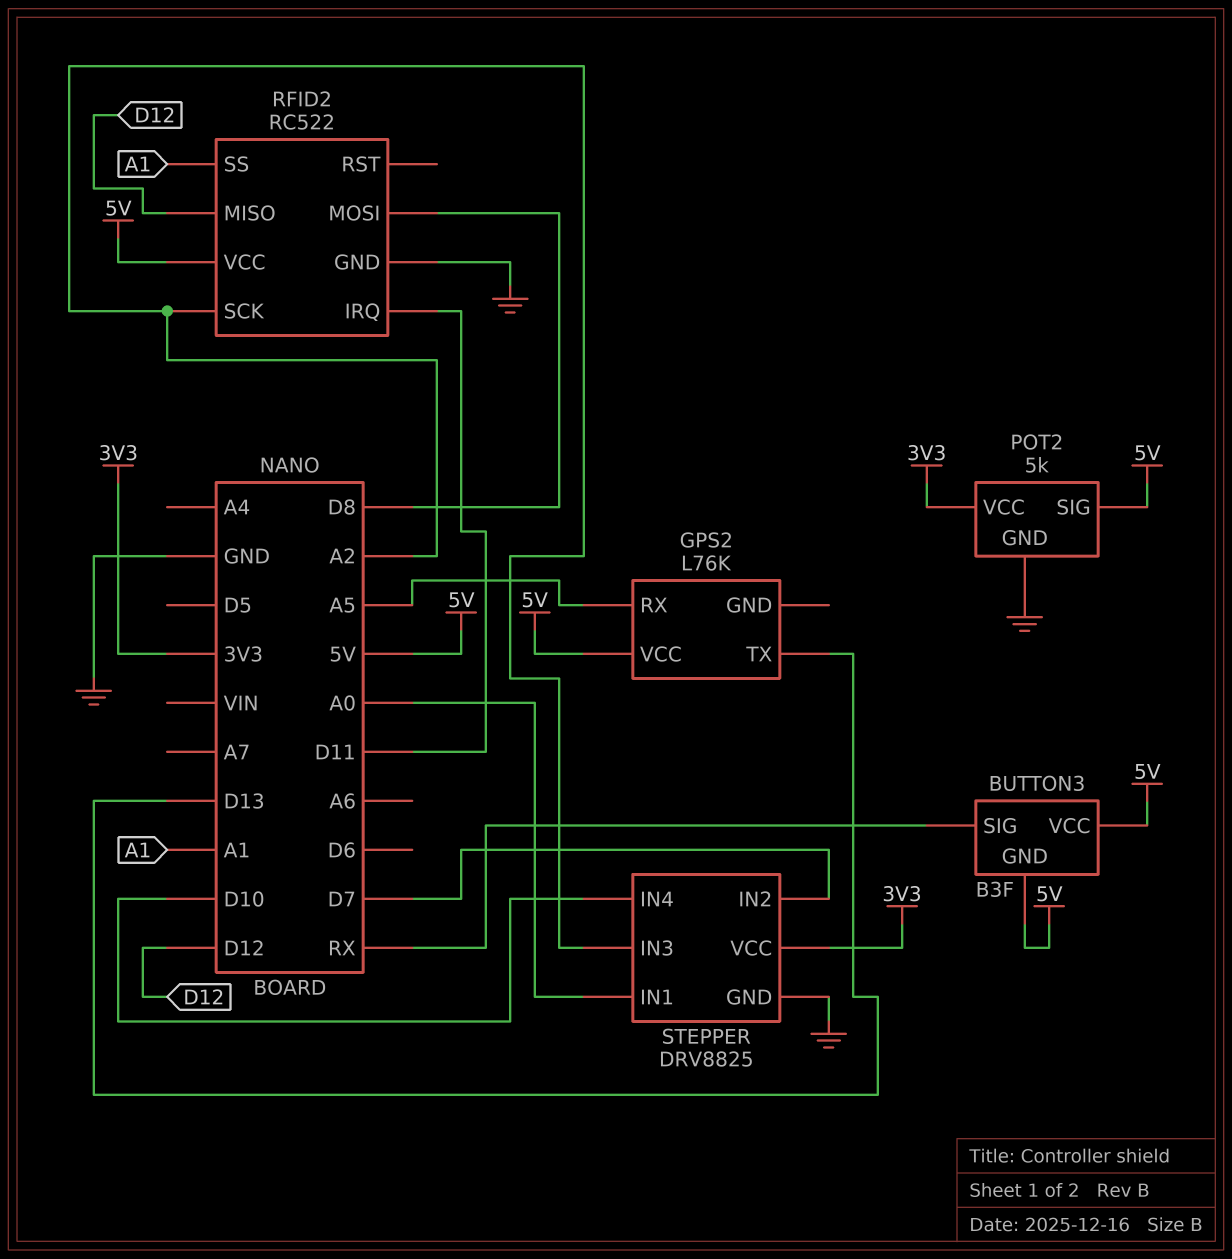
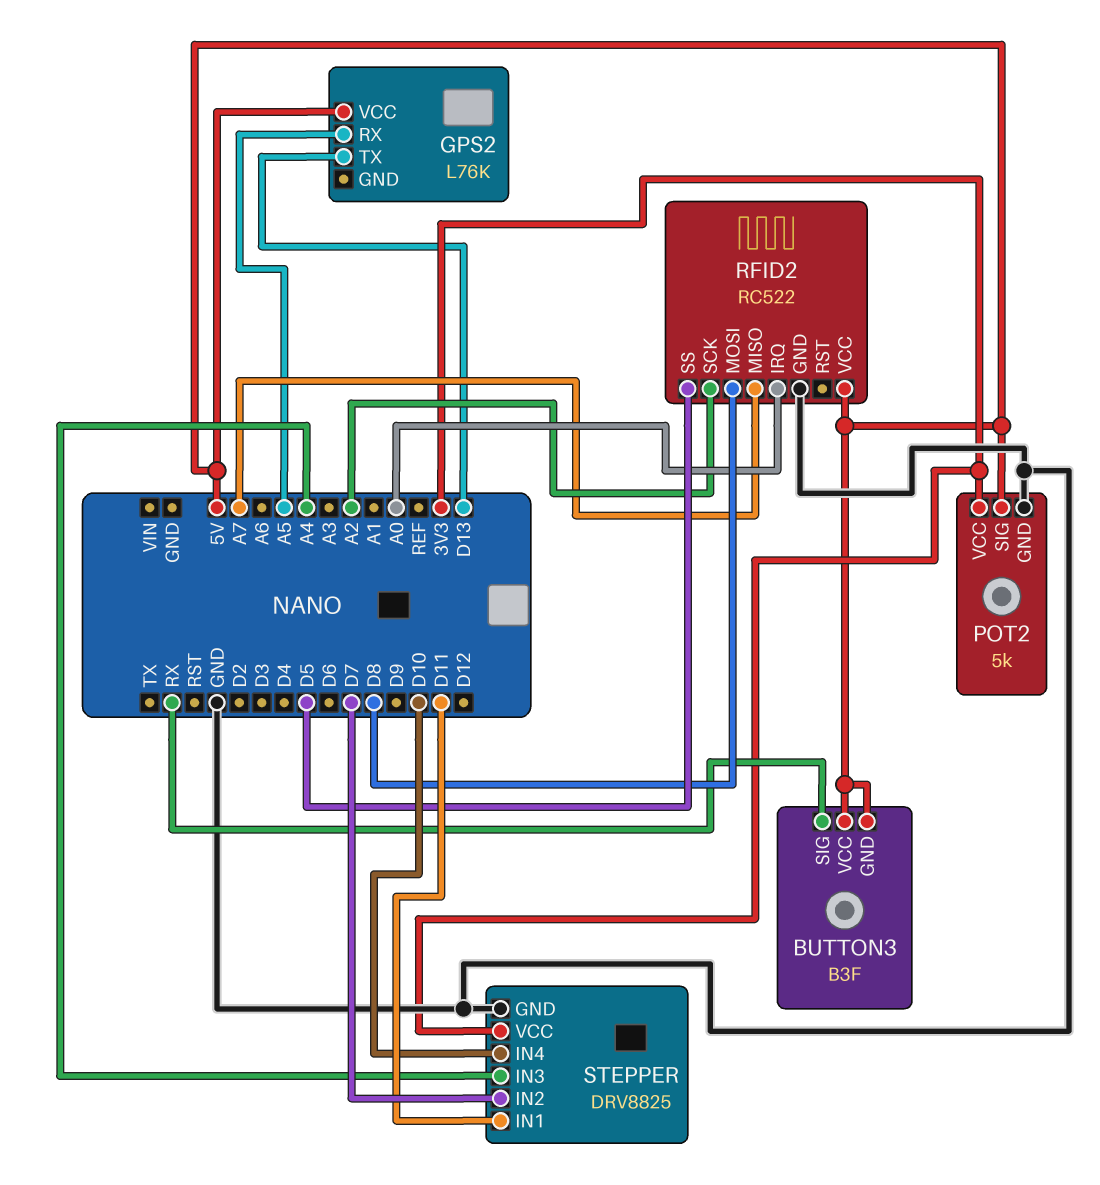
RFID2 pin IRQ: D11 -> A0
RFID2 pin MISO: D12 -> A7
RFID2 pin SS: A1 -> D5
STEPPER pin IN1: A0 -> D11
STEPPER pin IN3: A2 -> A4

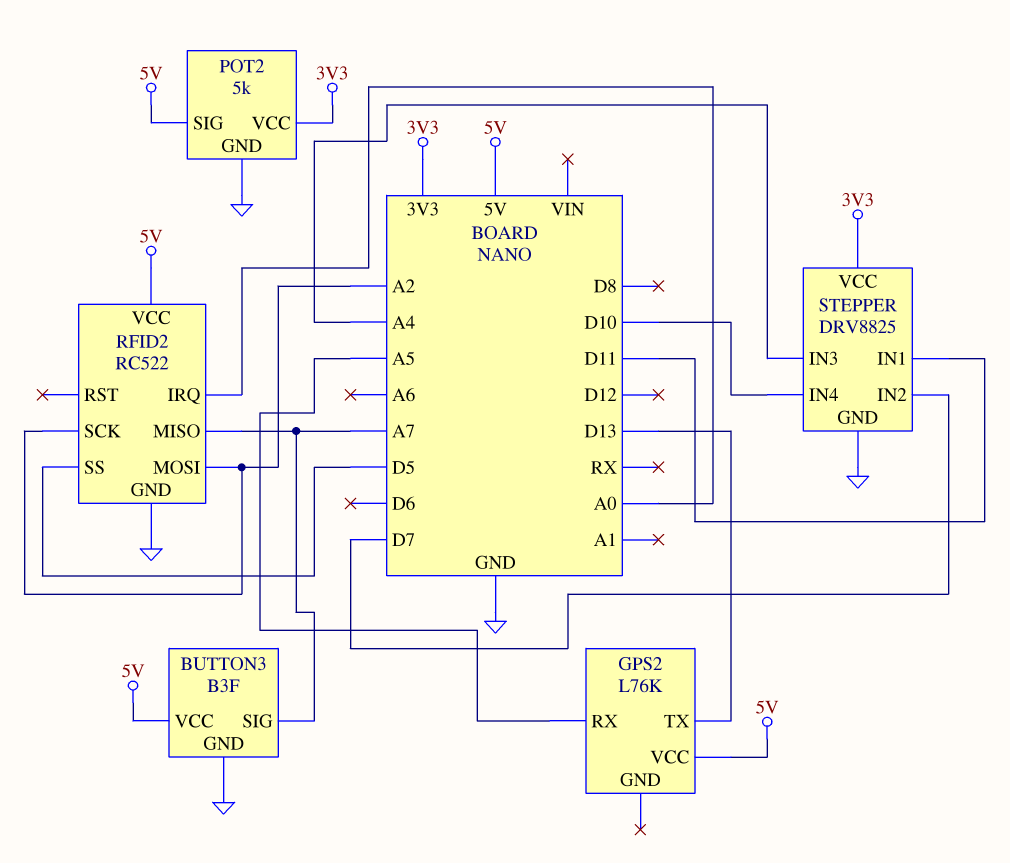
BUTTON3 pin GND: 5V -> GND
BUTTON3 pin SIG: RX -> A7
RFID2 pin MOSI: D8 -> A2

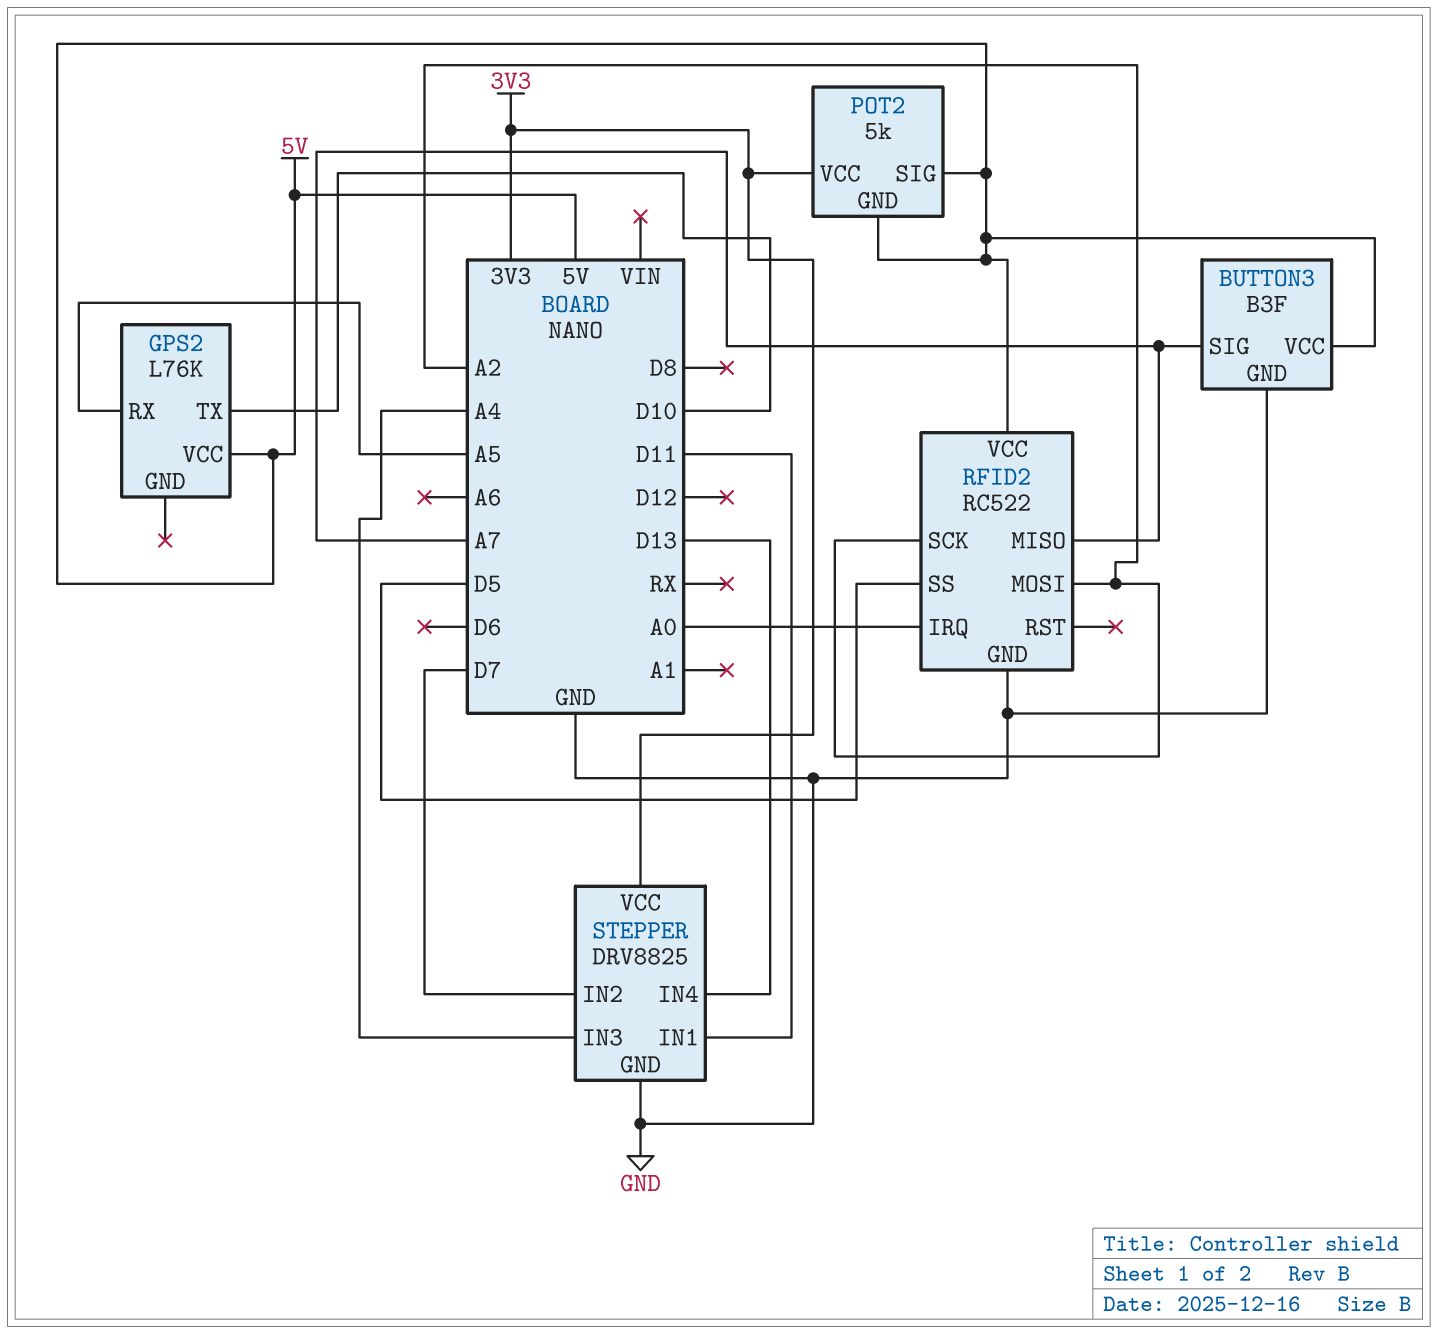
GPS2 pin TX: D13 -> D10
POT2 pin GND: GND -> 5V
STEPPER pin IN4: D10 -> D13

